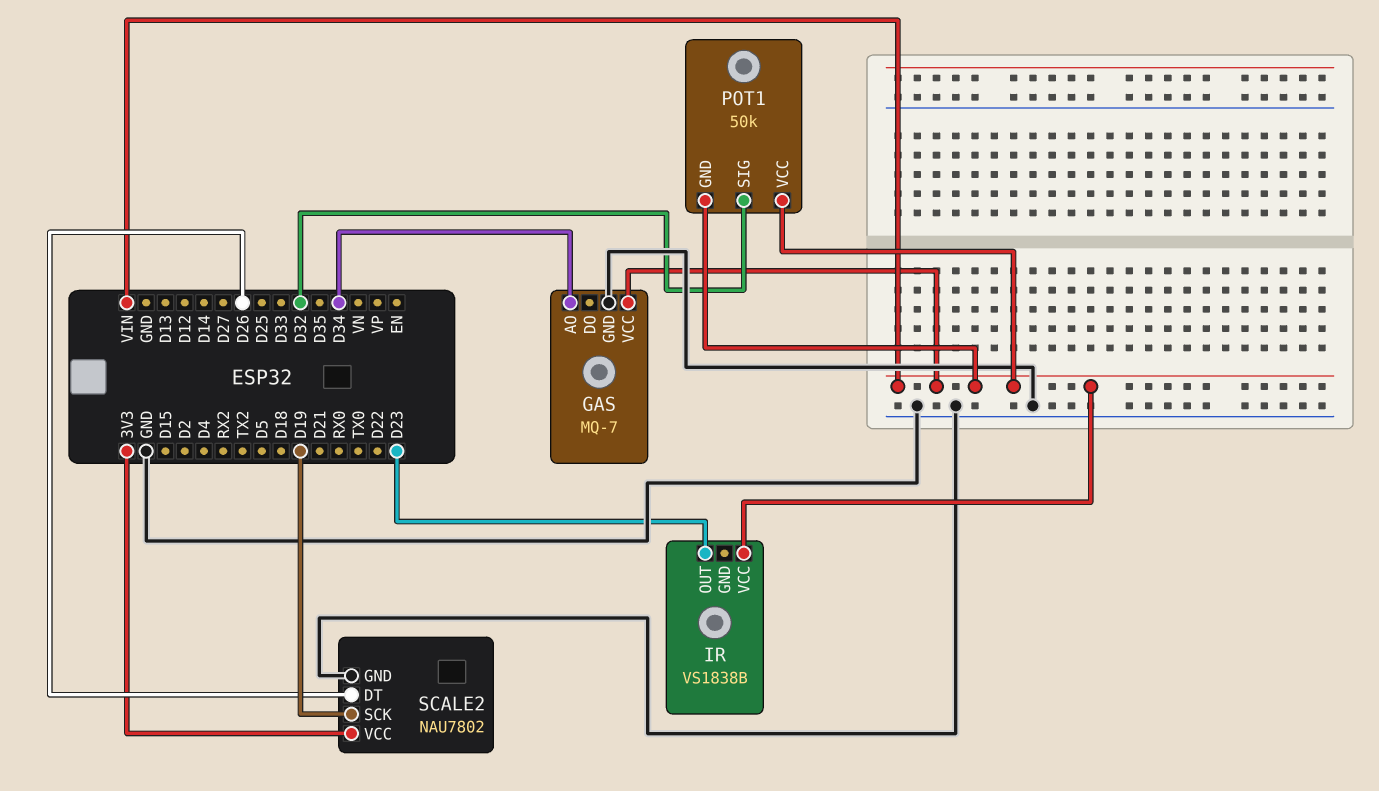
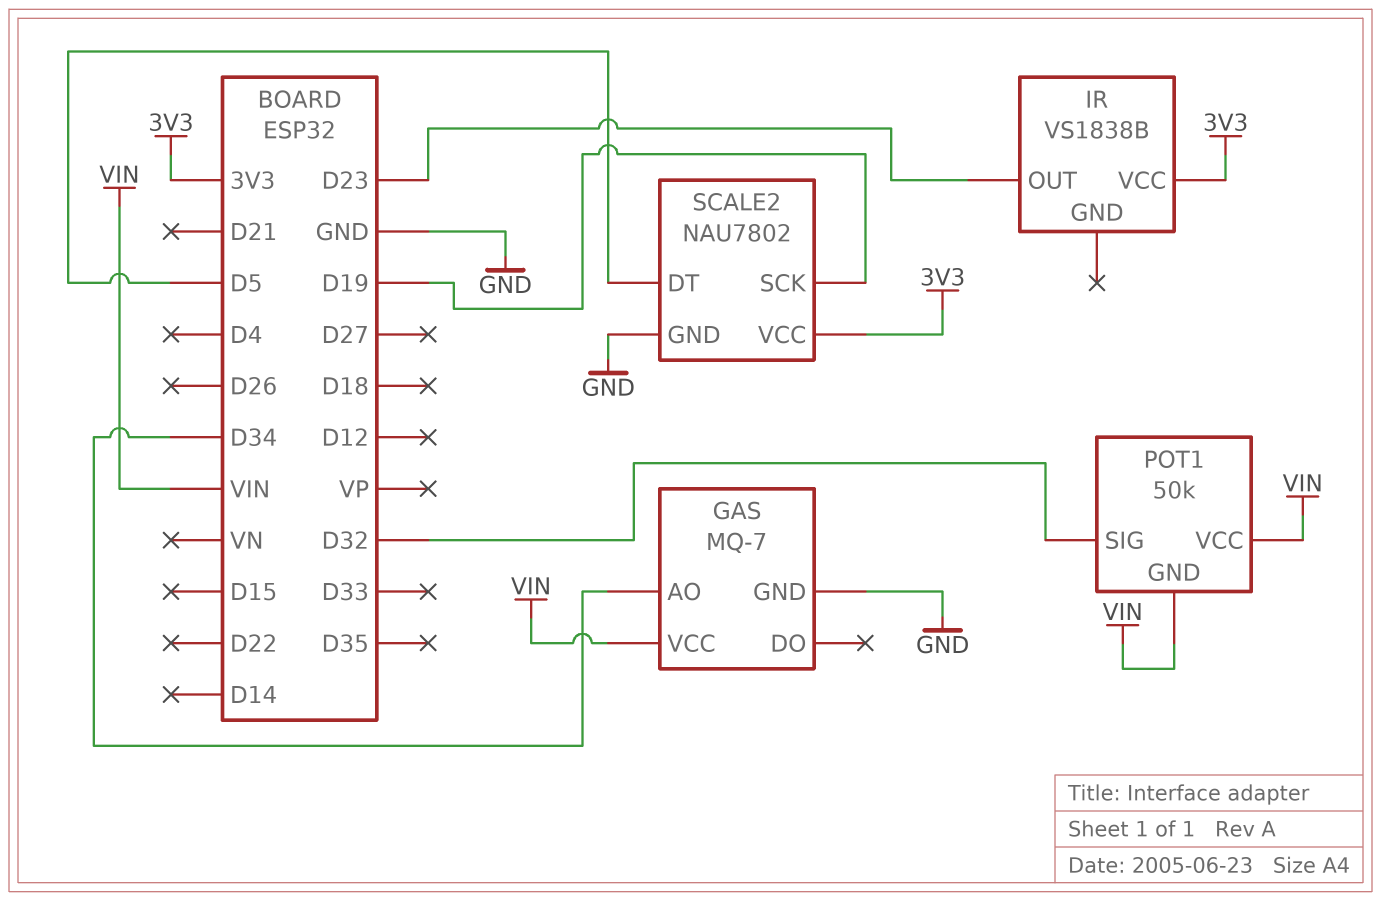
IR pin VCC: VIN -> 3V3
SCALE2 pin DT: D26 -> D5

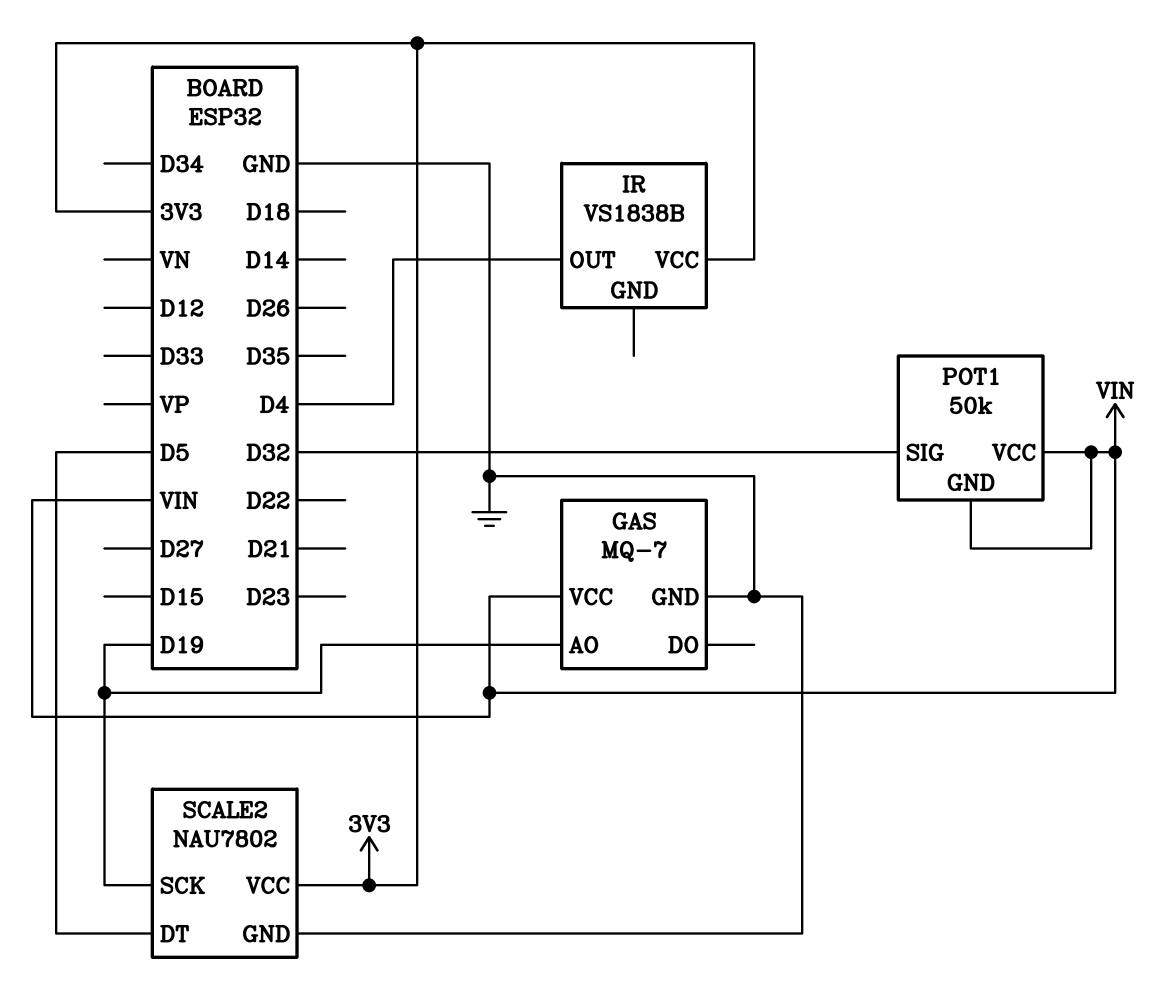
GAS pin AO: D34 -> D19
IR pin OUT: D23 -> D4

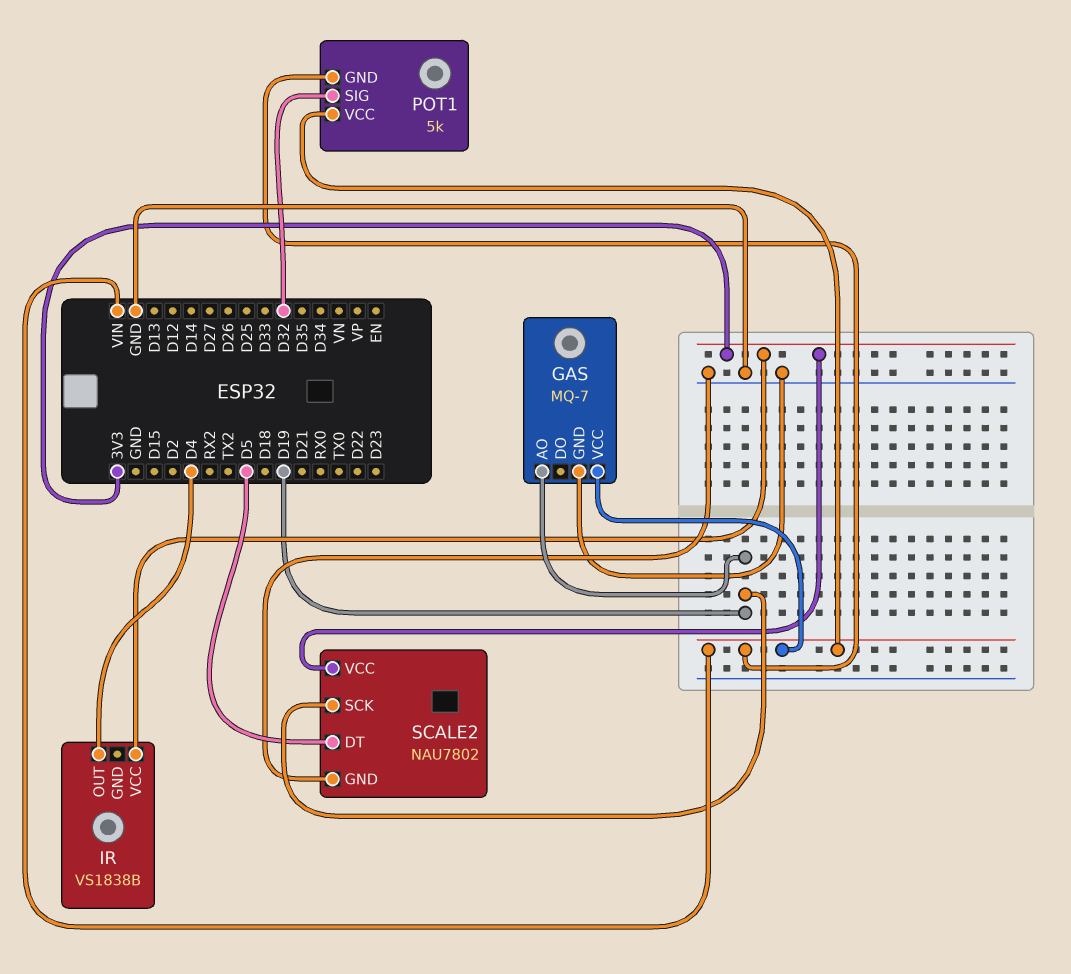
POT1: 50k -> 5k

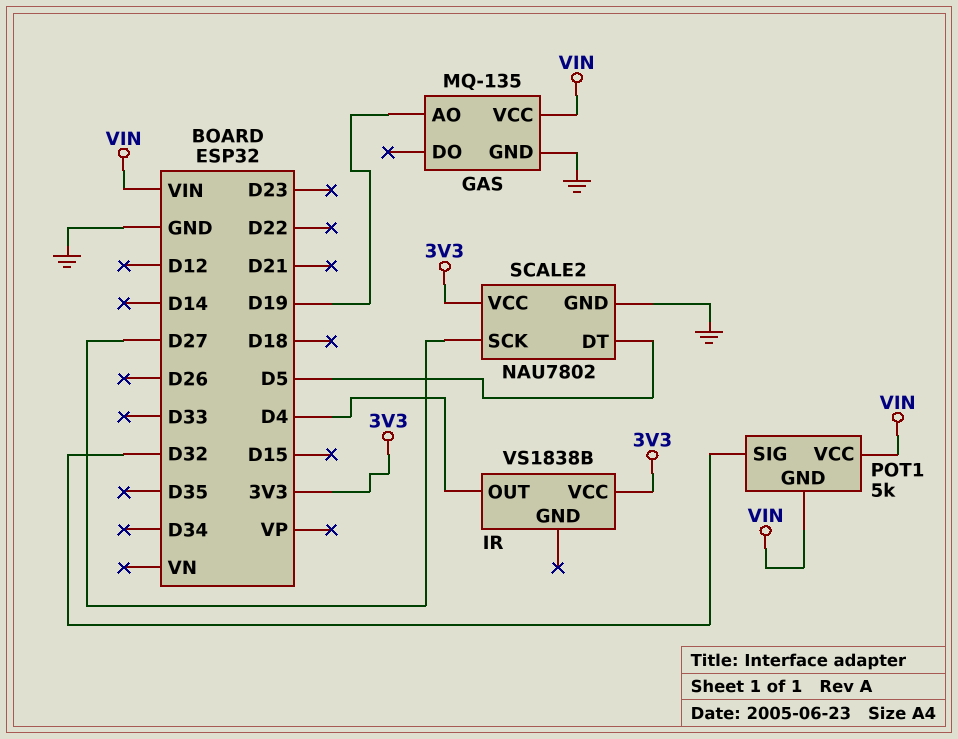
GAS: MQ-7 -> MQ-135
SCALE2 pin SCK: D19 -> D27

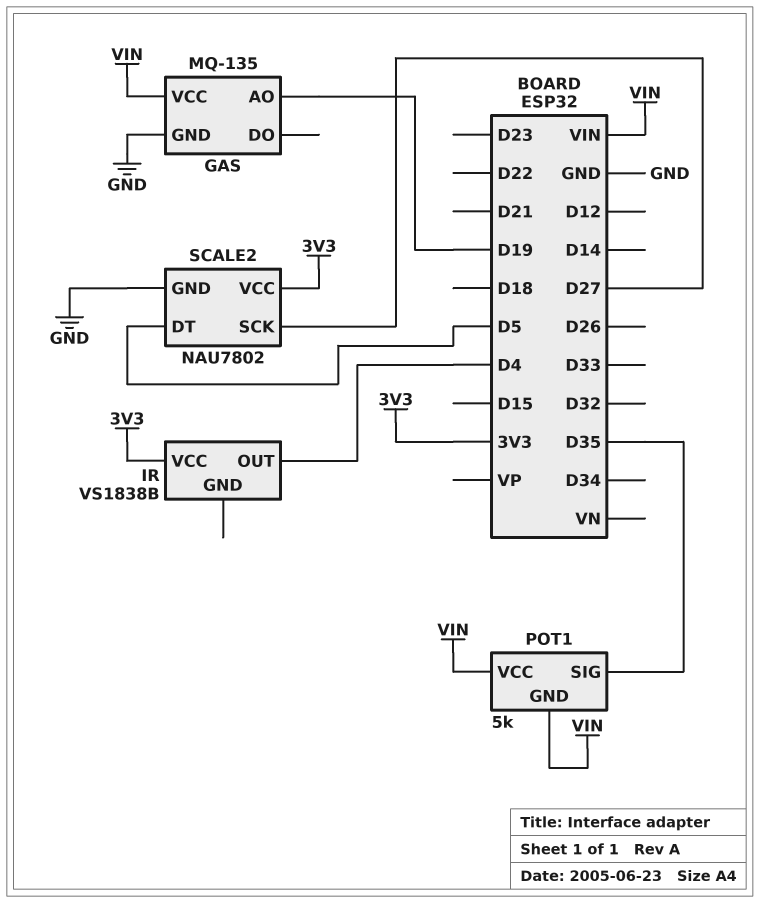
POT1 pin SIG: D32 -> D35

